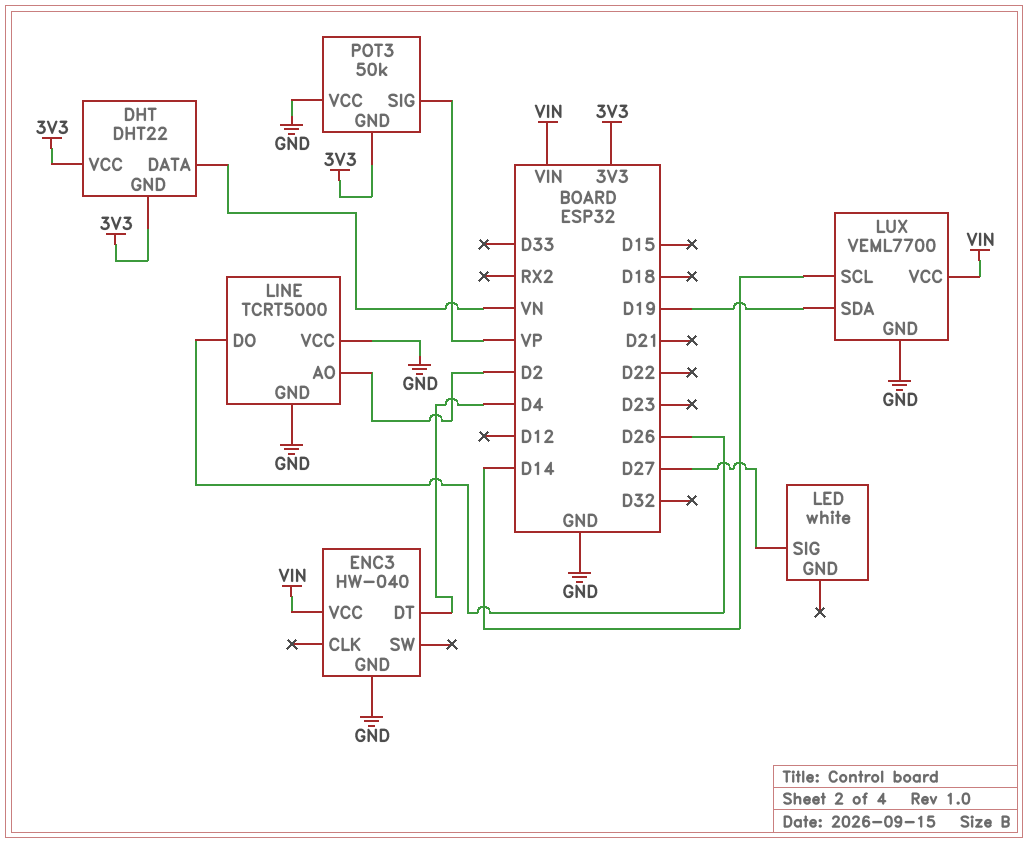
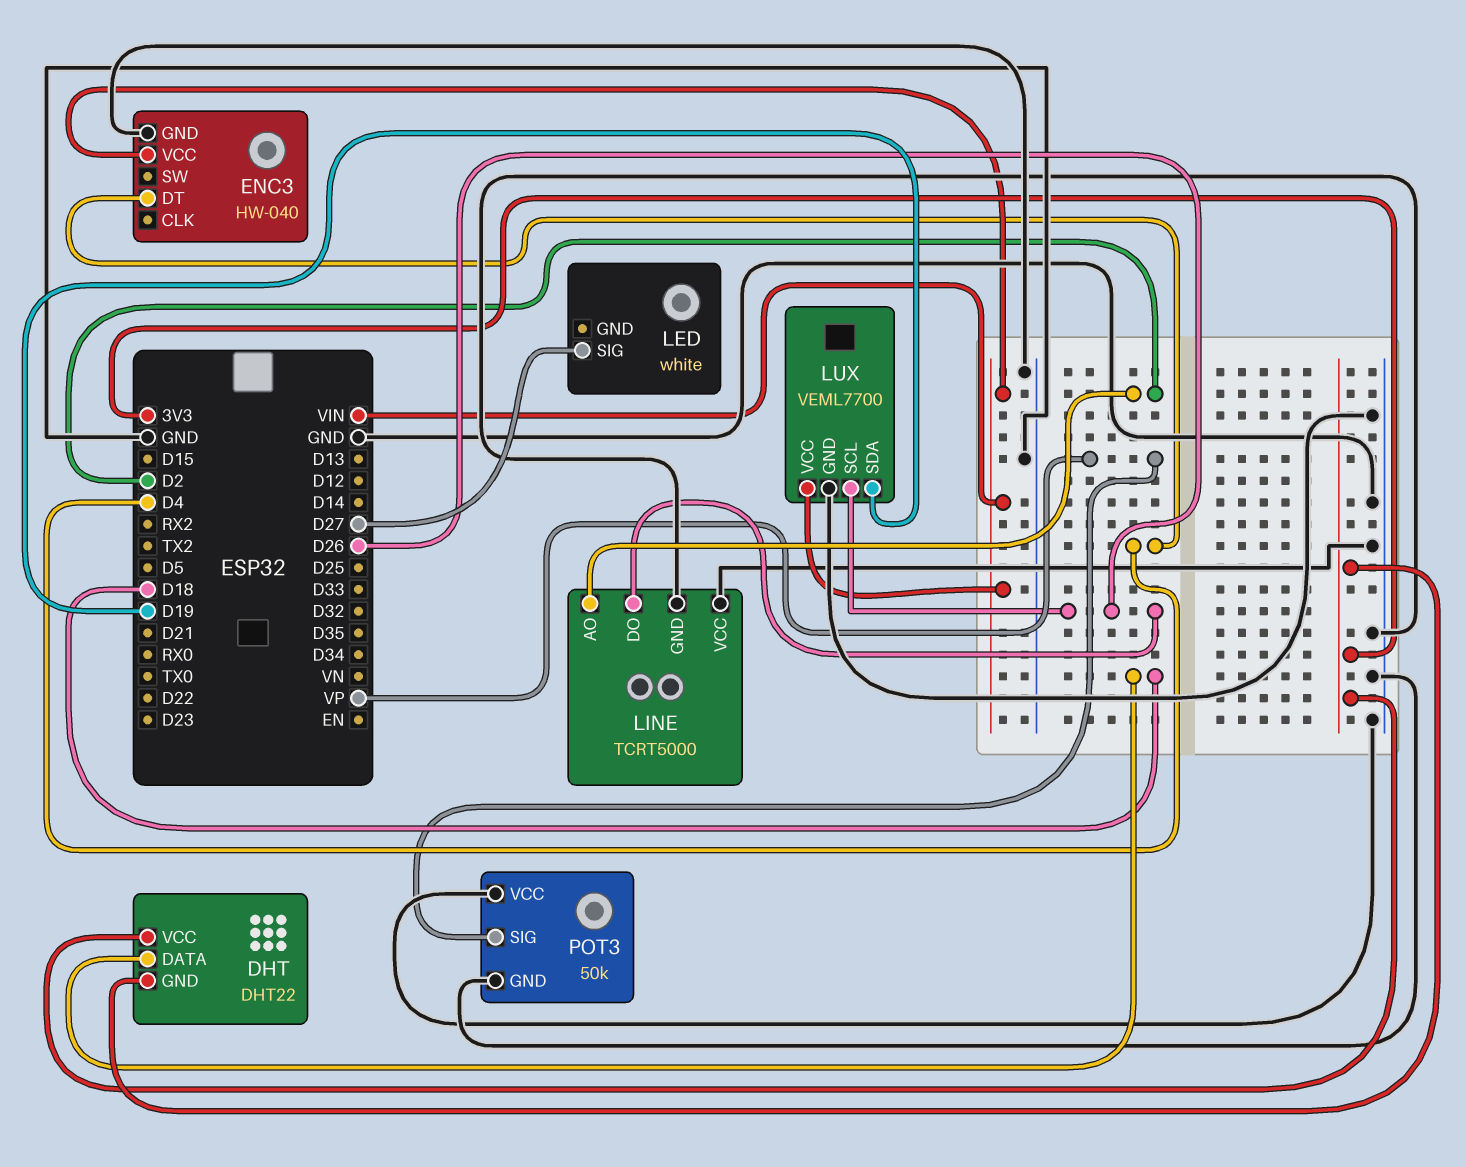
DHT pin DATA: VN -> D18
LUX pin SCL: D14 -> D26
POT3 pin GND: 3V3 -> GND

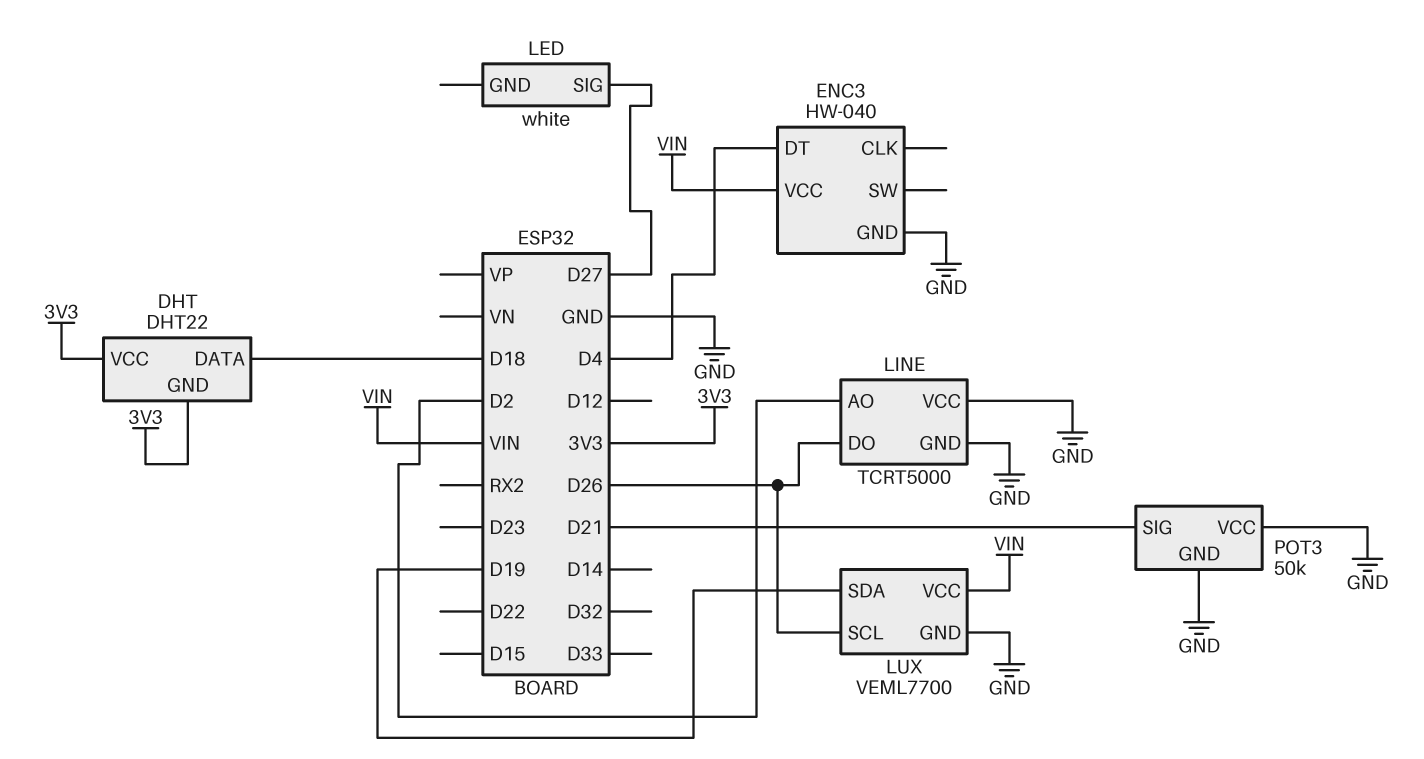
POT3 pin SIG: VP -> D21

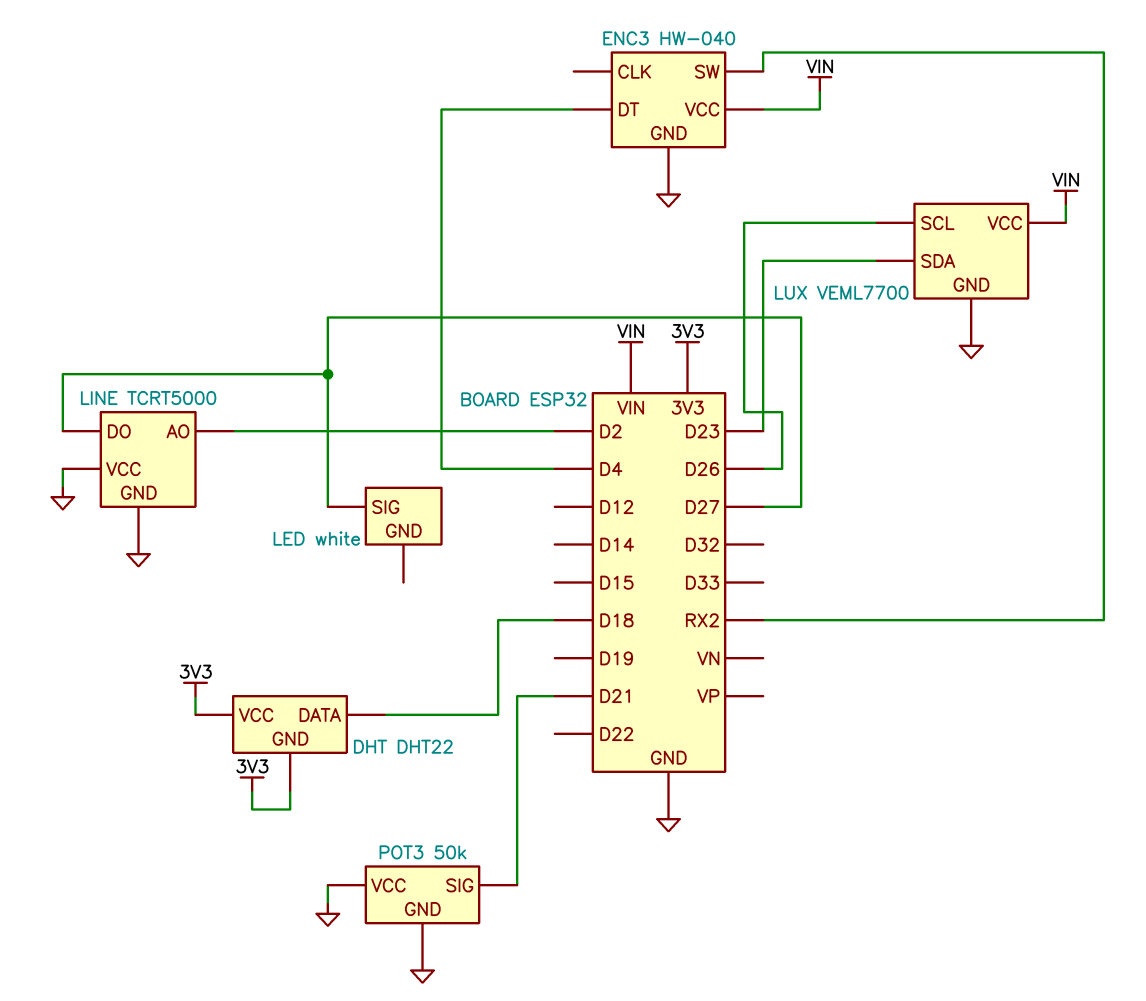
ENC3 pin SW: none -> RX2
LINE pin DO: D26 -> D27
LUX pin SDA: D19 -> D23

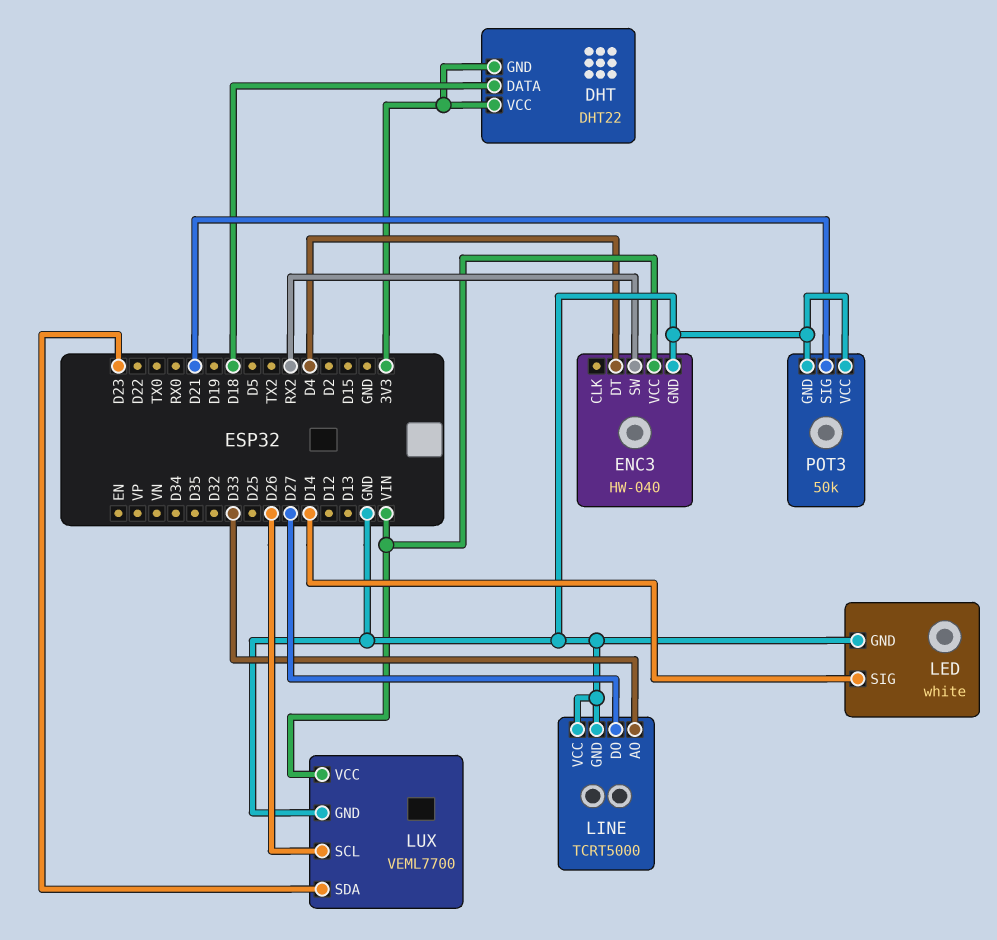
LED pin GND: none -> GND
LED pin SIG: D27 -> D14
LINE pin AO: D2 -> D33

